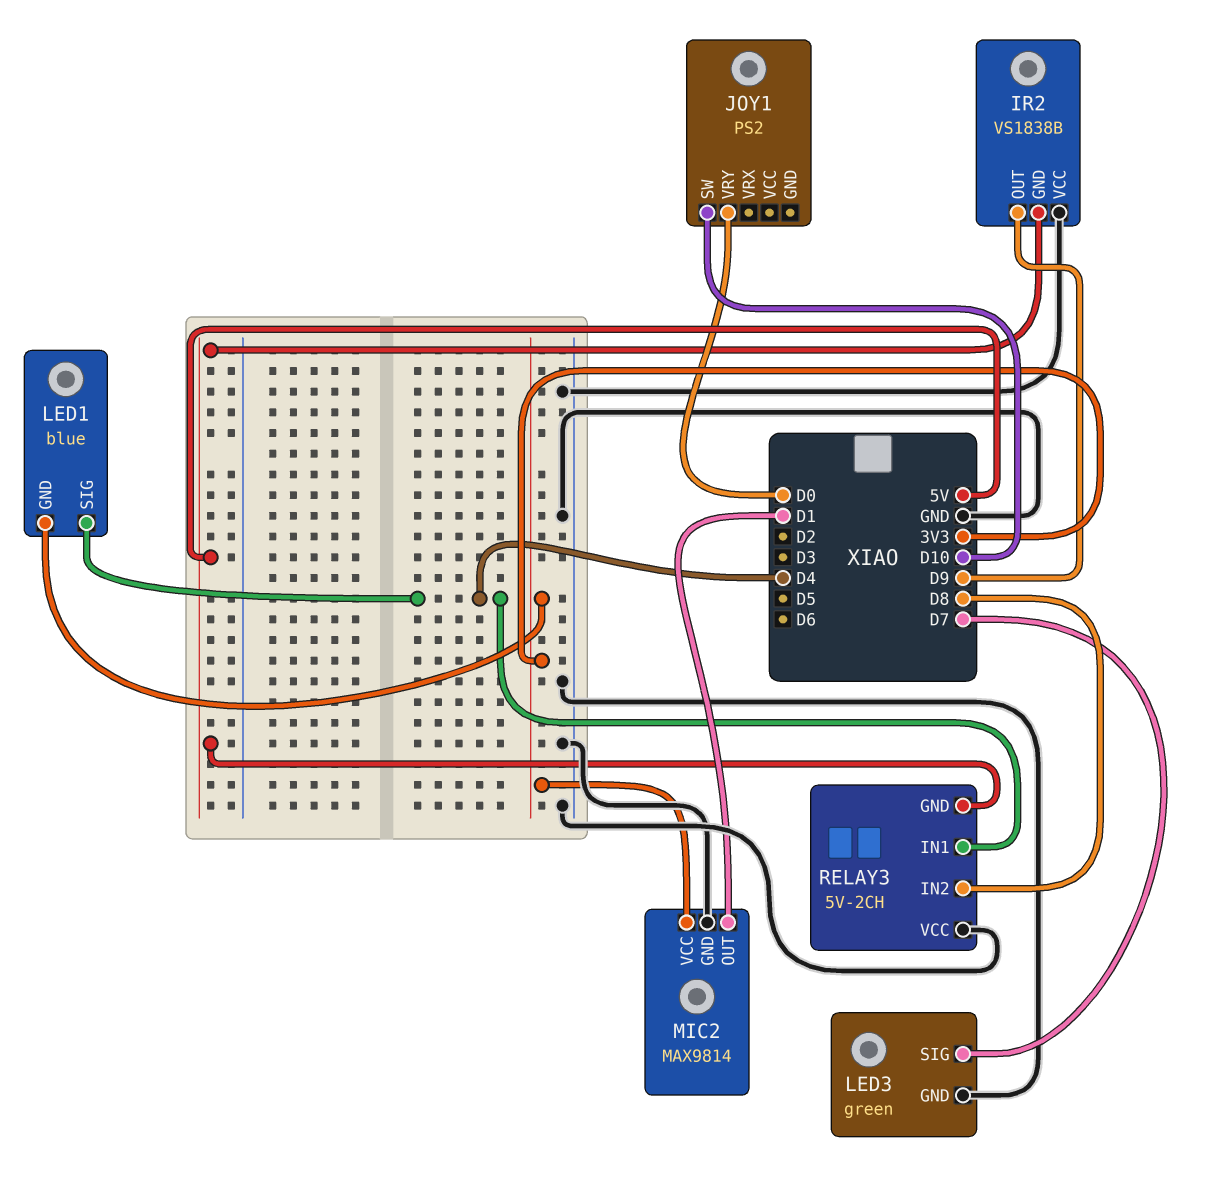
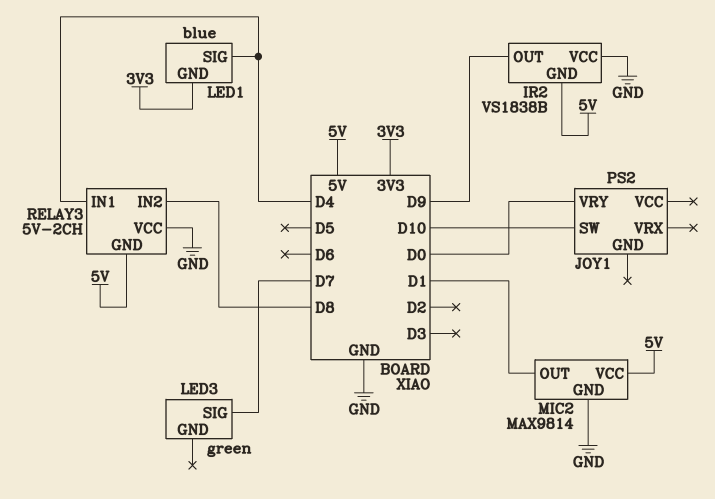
LED3 pin GND: GND -> none
MIC2 pin VCC: 3V3 -> 5V

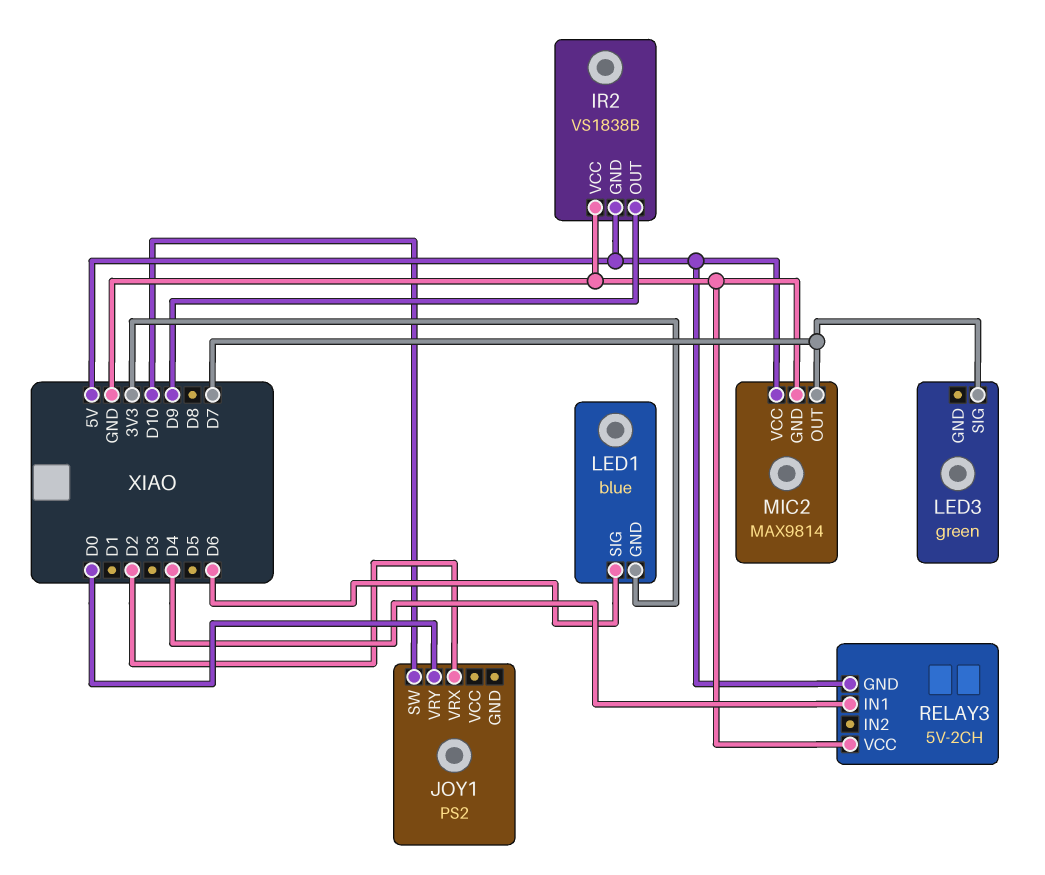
JOY1 pin VRX: none -> D2
LED1 pin SIG: D4 -> D6
MIC2 pin OUT: D1 -> D7
RELAY3 pin IN2: D8 -> none

